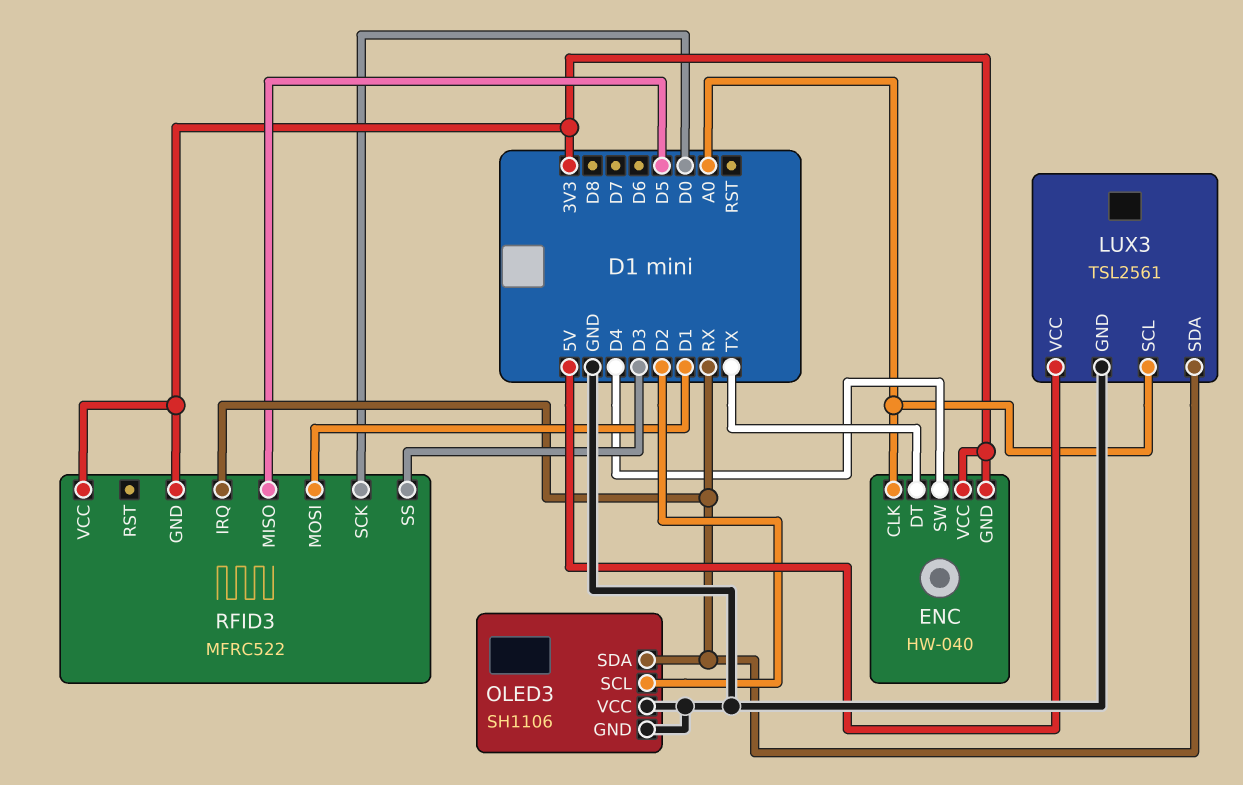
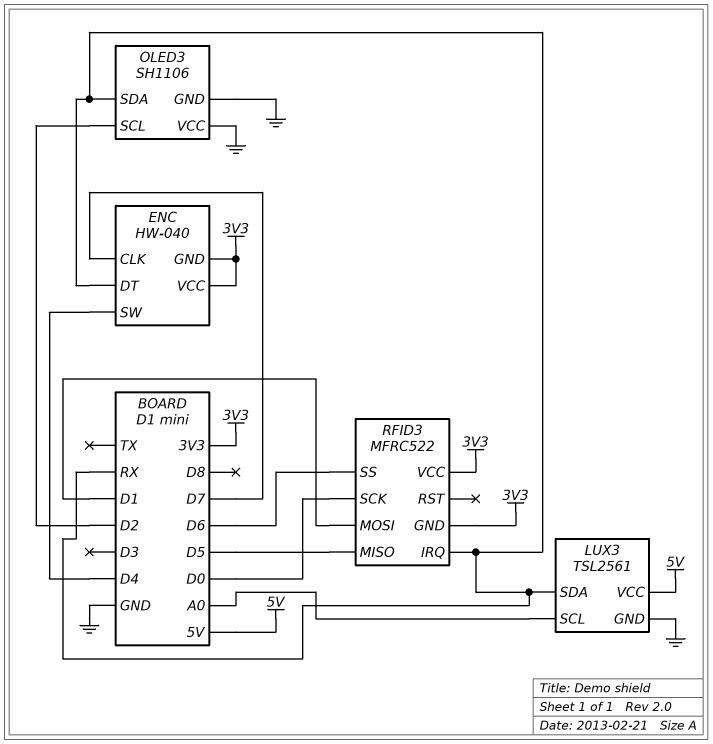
ENC pin CLK: A0 -> D7
ENC pin DT: TX -> RX
RFID3 pin SS: D3 -> D6

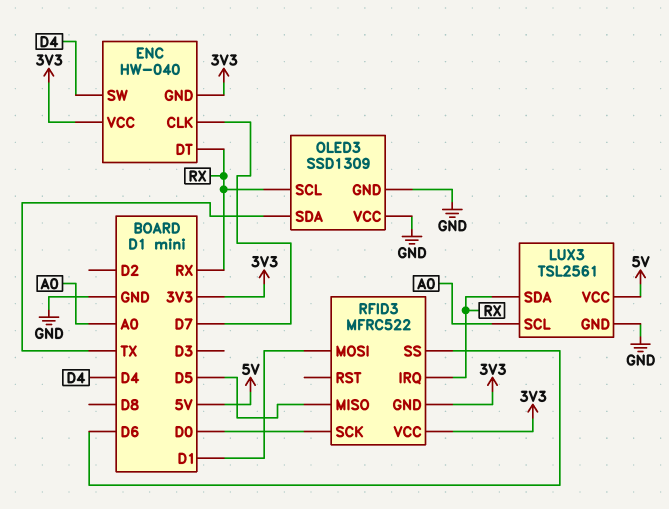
OLED3: SH1106 -> SSD1309
OLED3 pin SCL: D2 -> RX
OLED3 pin SDA: RX -> TX

